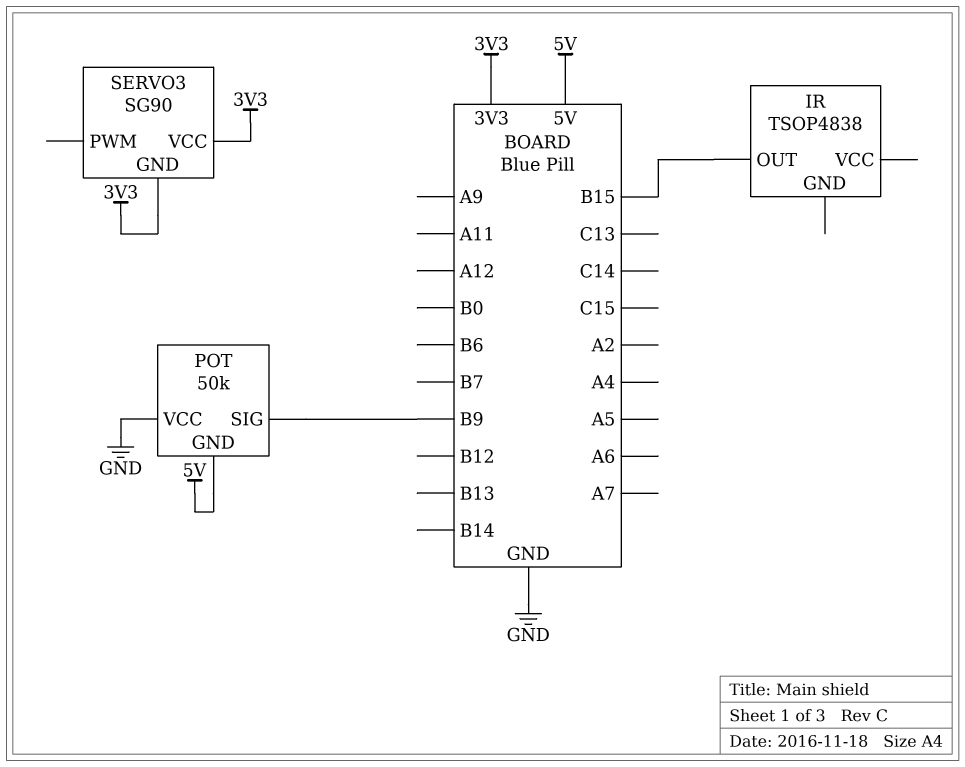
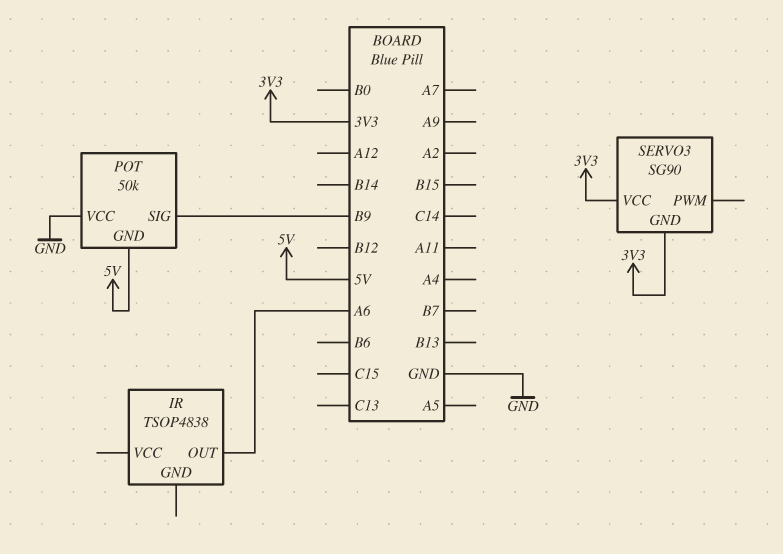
IR pin OUT: B15 -> A6

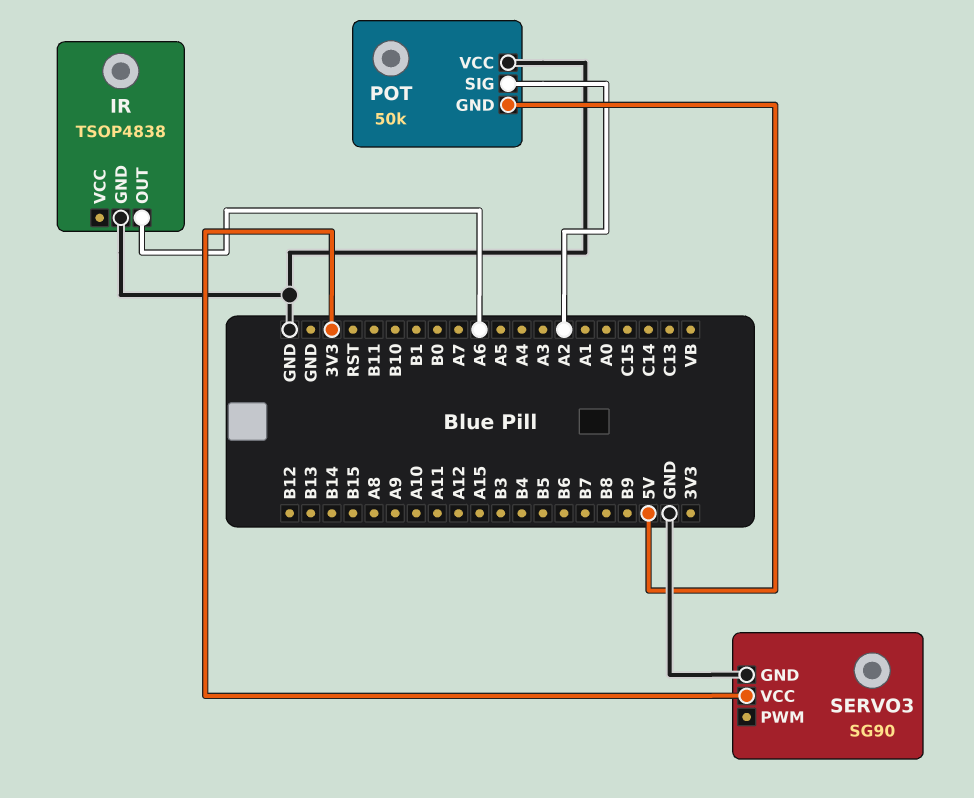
IR pin GND: none -> GND
POT pin SIG: B9 -> A2
SERVO3 pin GND: 3V3 -> GND

